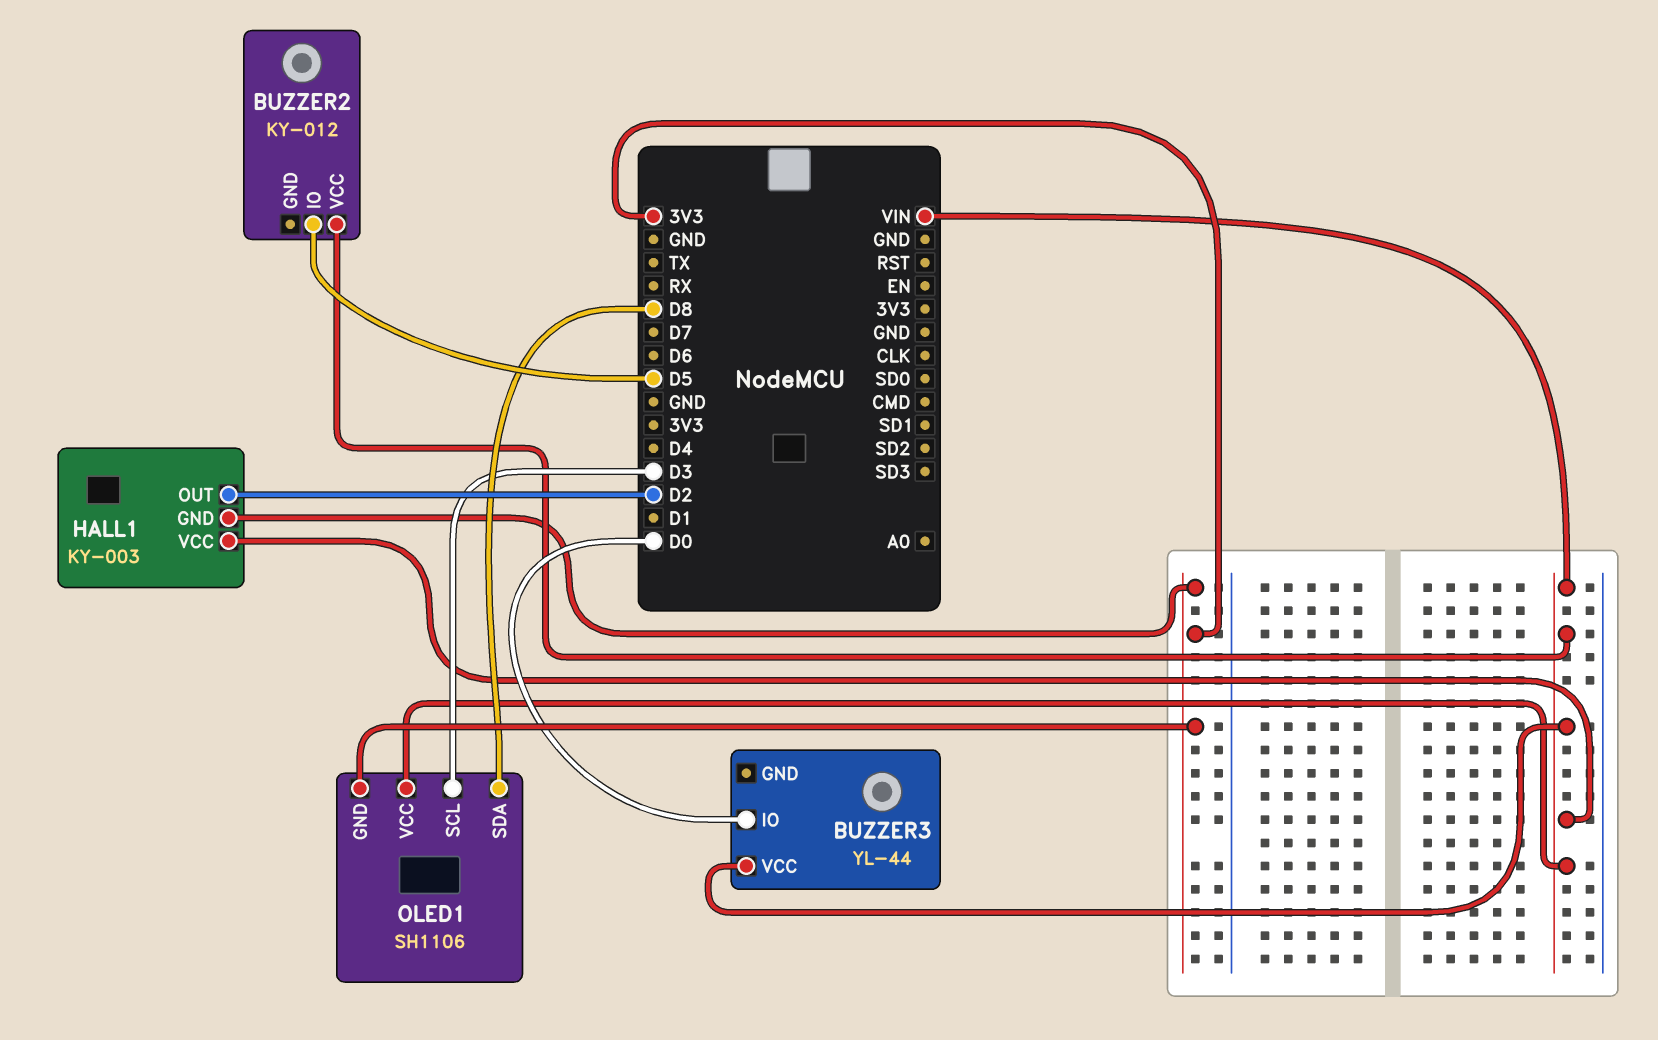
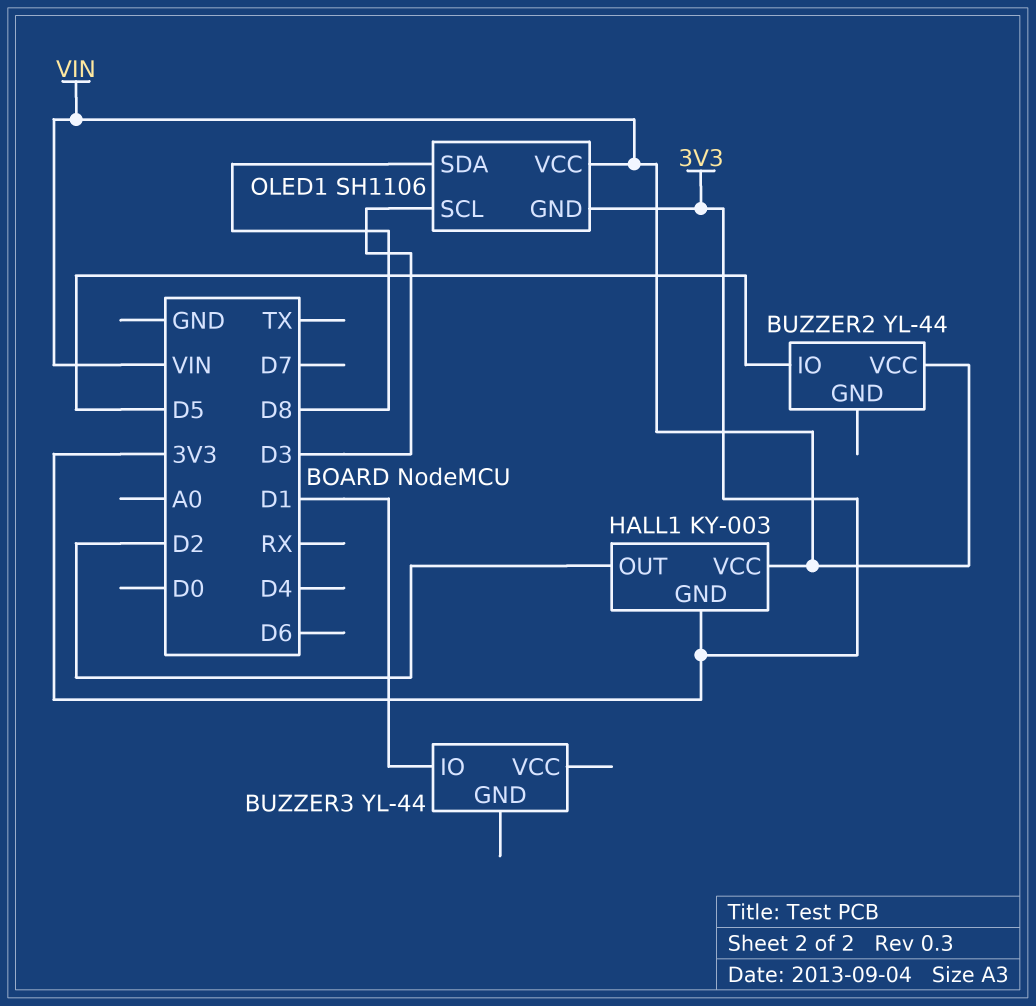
BUZZER2: KY-012 -> YL-44
BUZZER3 pin IO: D0 -> D1
BUZZER3 pin VCC: VIN -> none

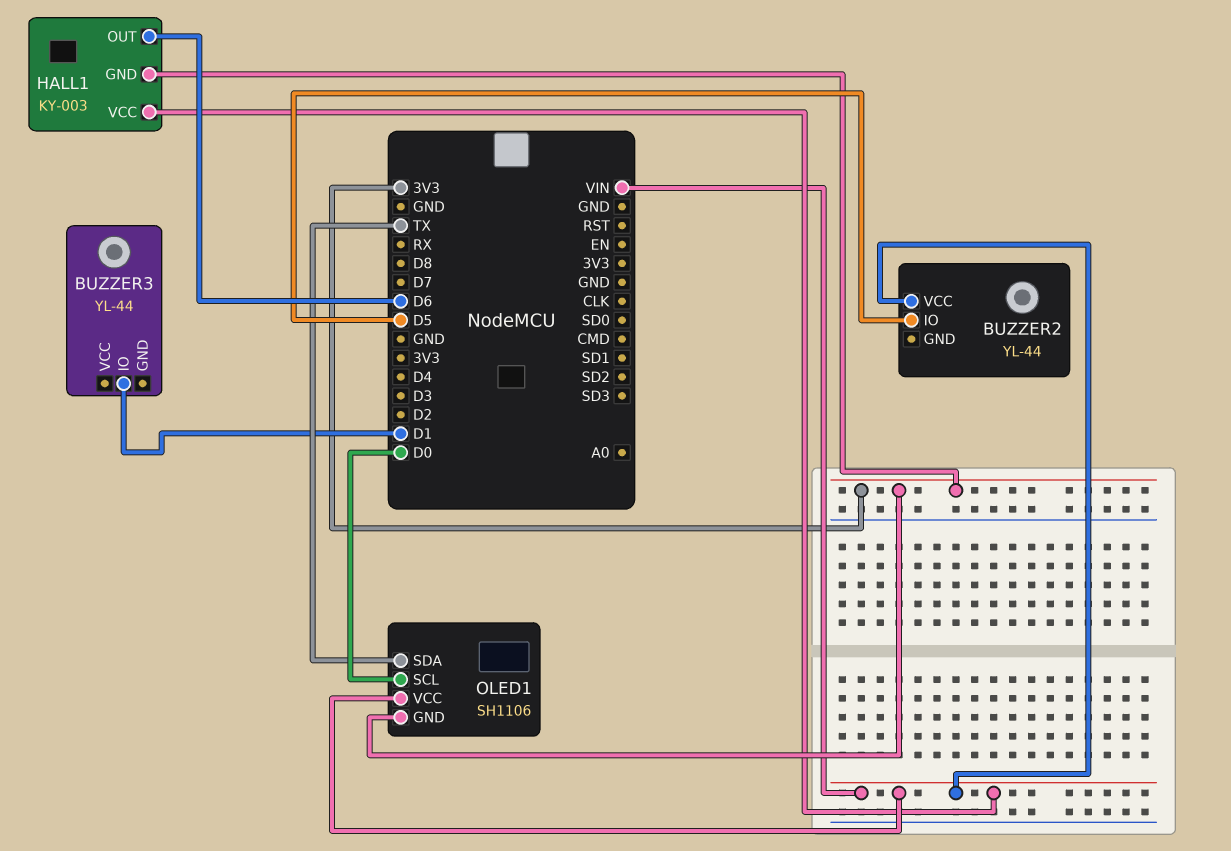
HALL1 pin OUT: D2 -> D6
OLED1 pin SCL: D3 -> D0
OLED1 pin SDA: D8 -> TX

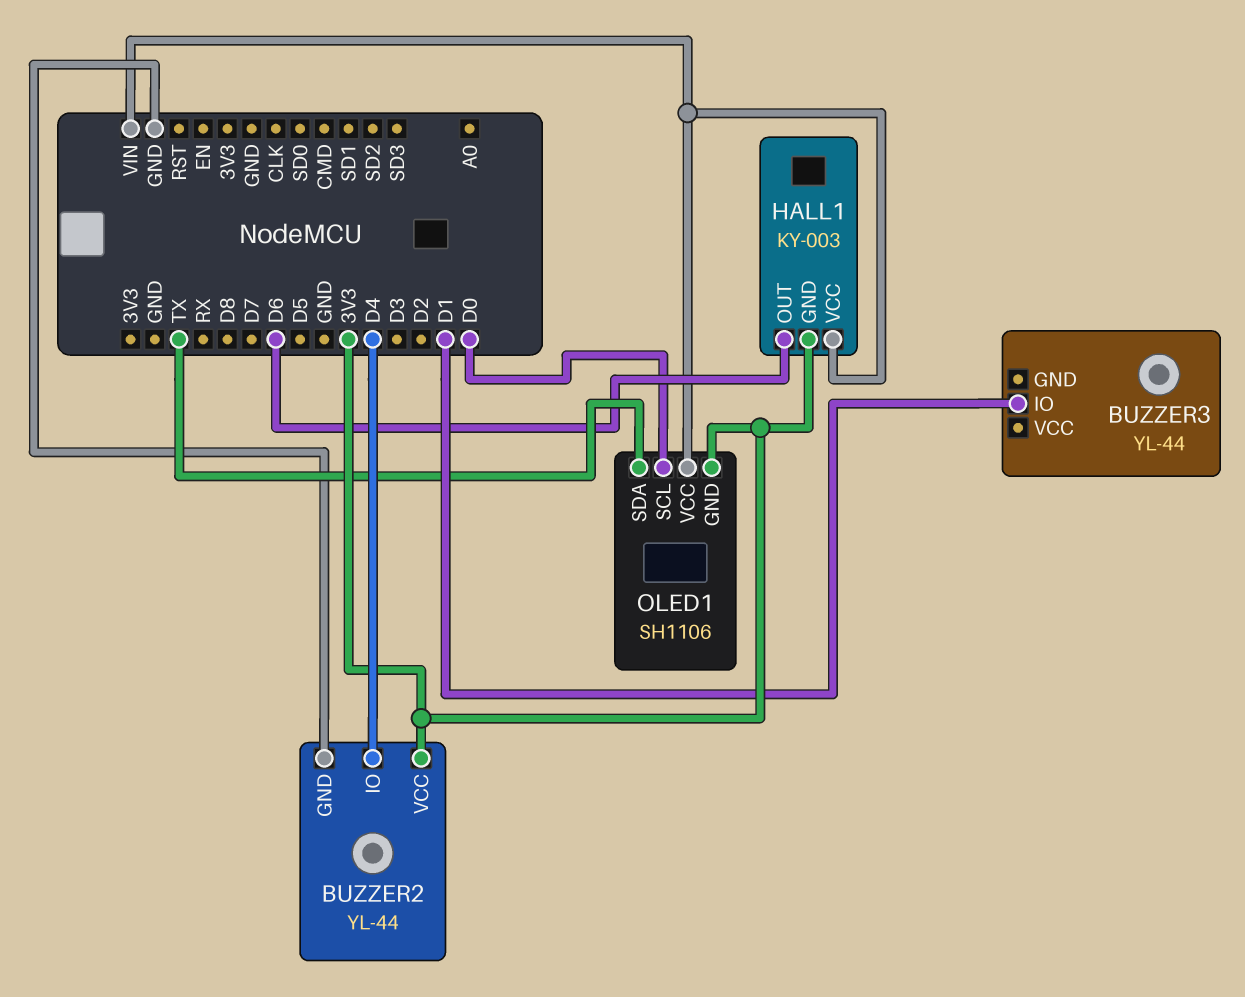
BUZZER2 pin GND: none -> GND
BUZZER2 pin IO: D5 -> D4
BUZZER2 pin VCC: VIN -> 3V3

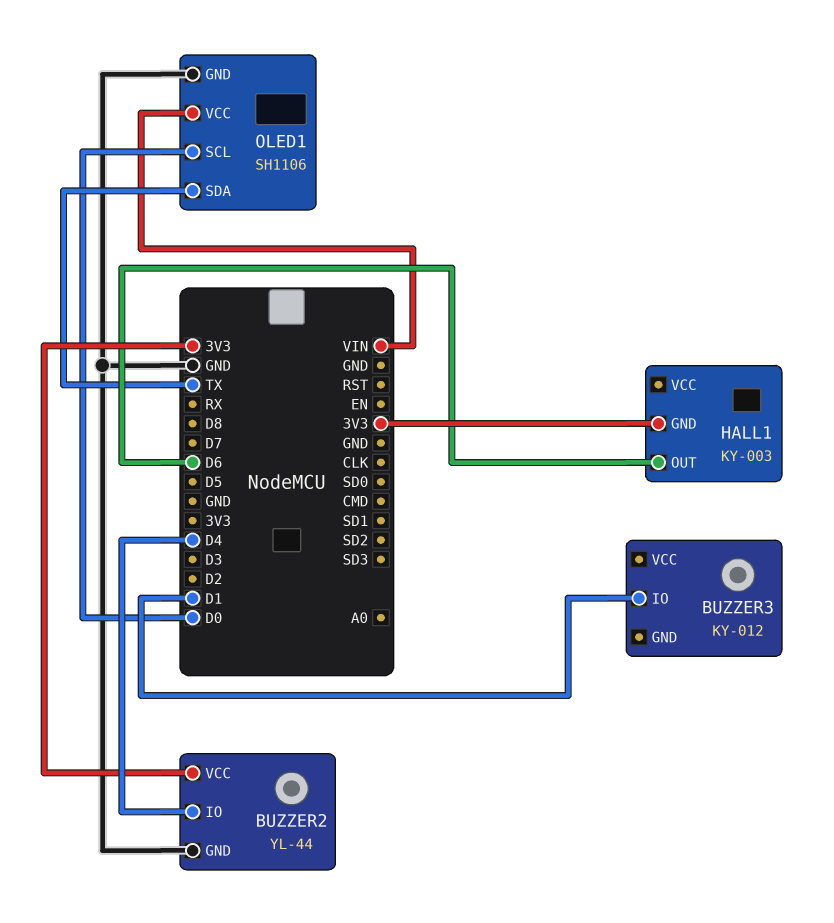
BUZZER3: YL-44 -> KY-012
HALL1 pin VCC: VIN -> none
OLED1 pin GND: 3V3 -> GND

